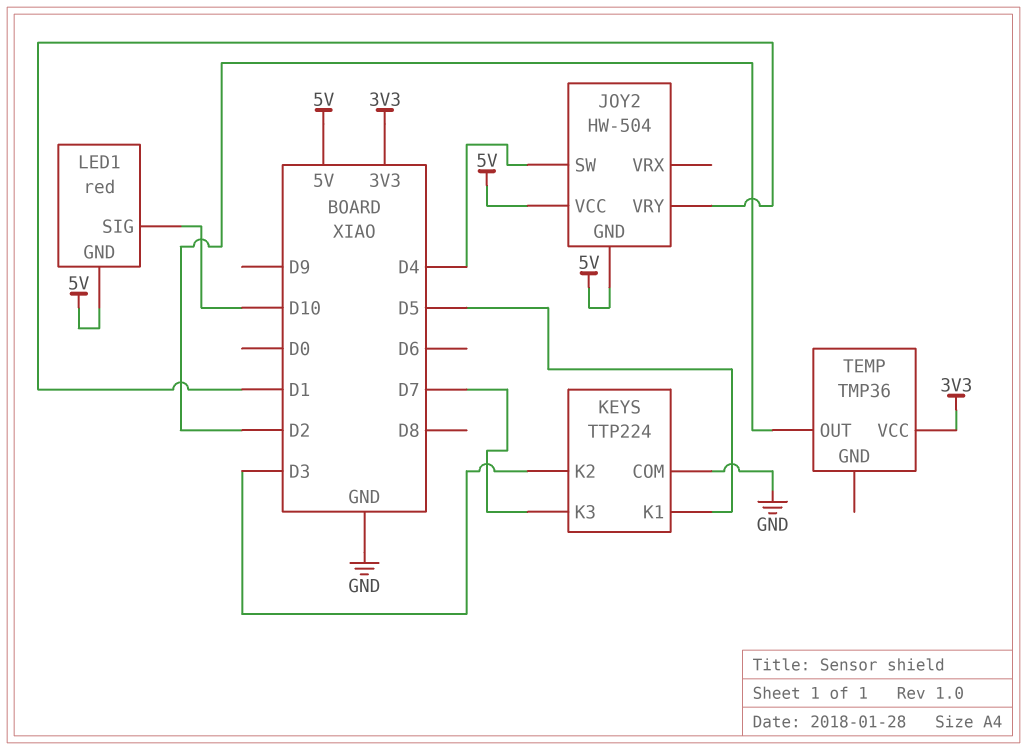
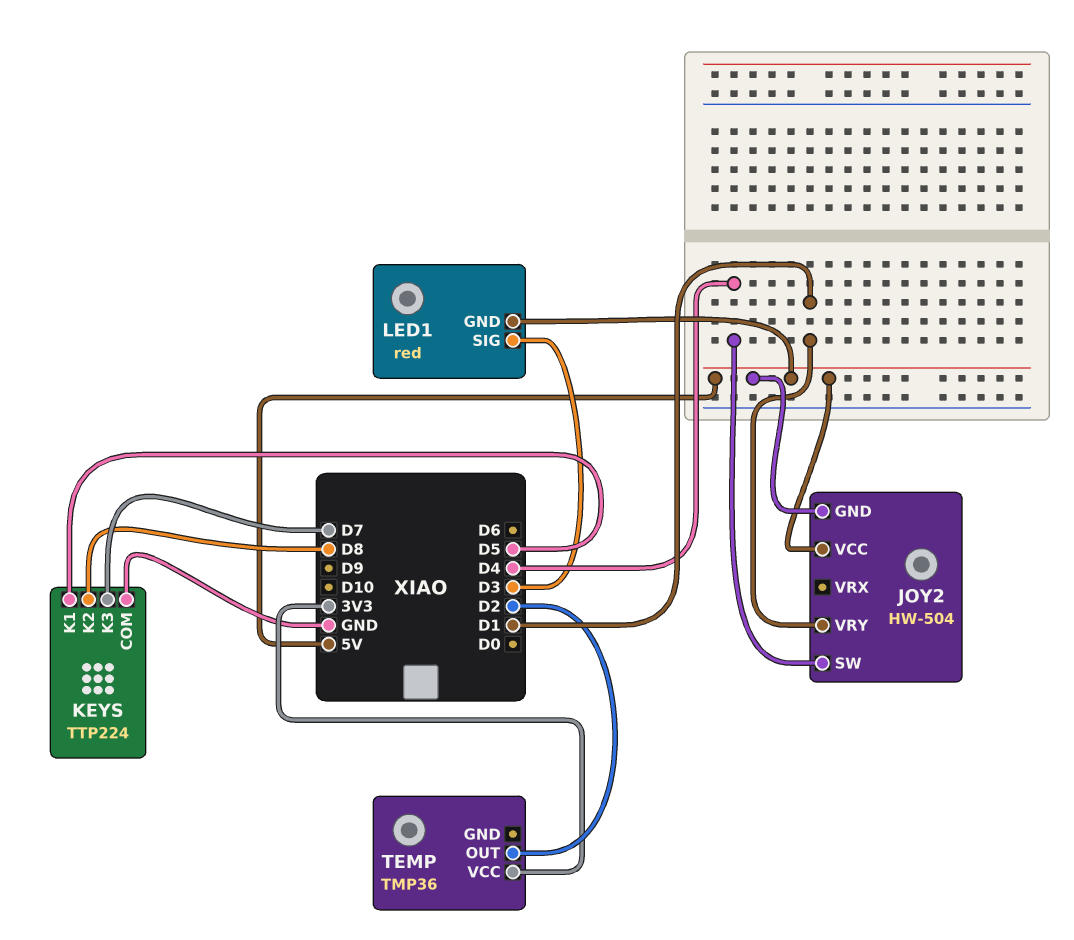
KEYS pin K2: D3 -> D8
LED1 pin SIG: D10 -> D3

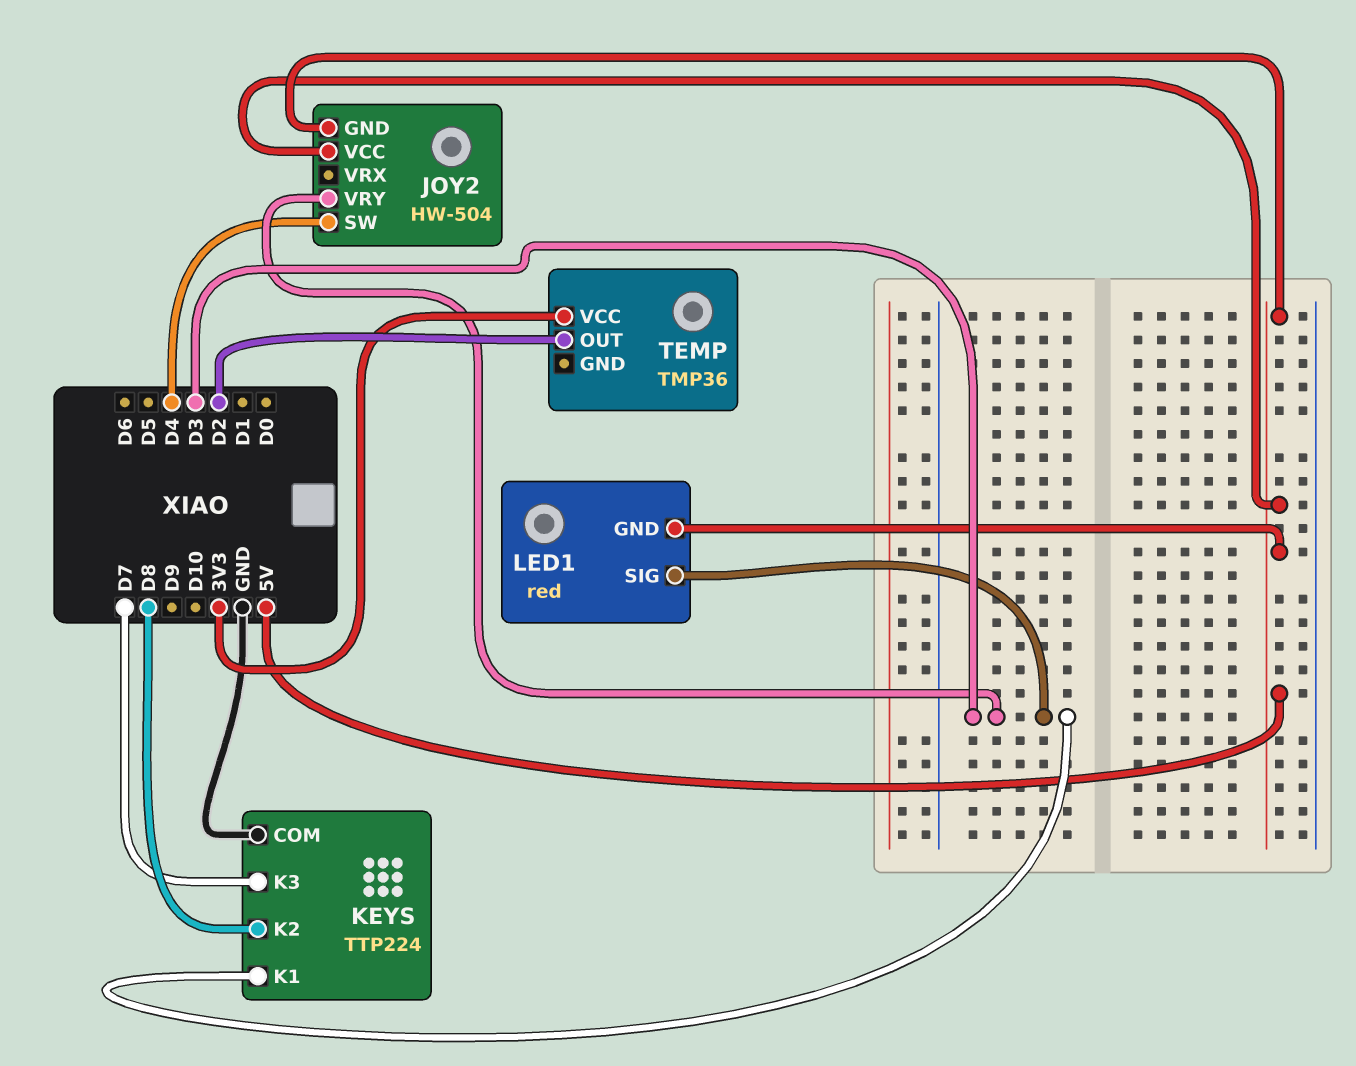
JOY2 pin VRY: D1 -> D3
KEYS pin K1: D5 -> D3

